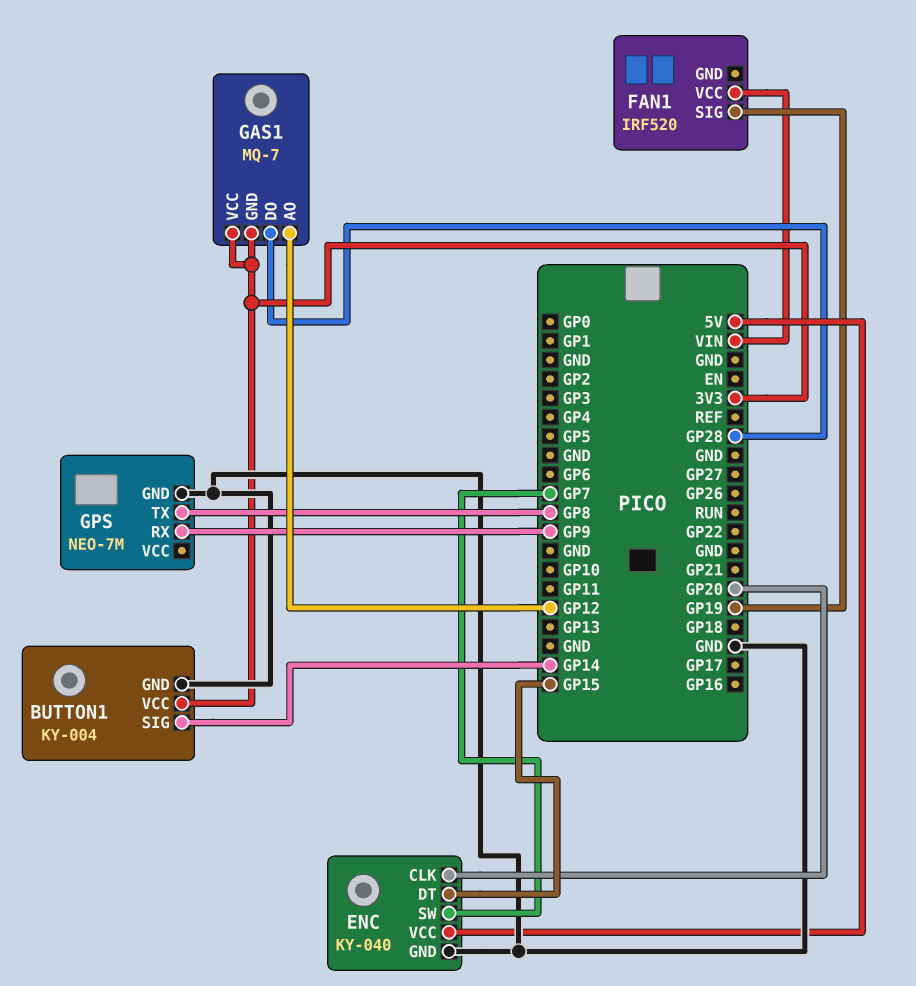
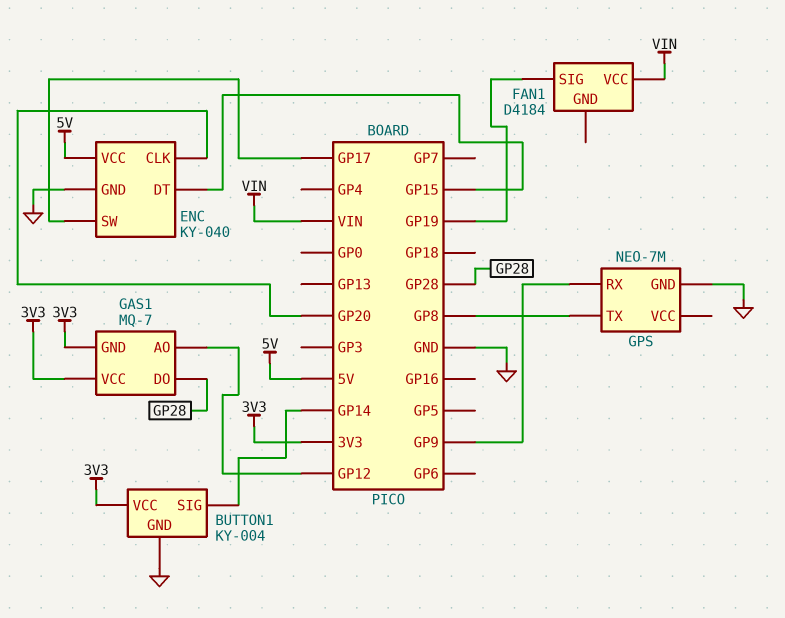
ENC pin SW: GP7 -> GP17
FAN1: IRF520 -> D4184

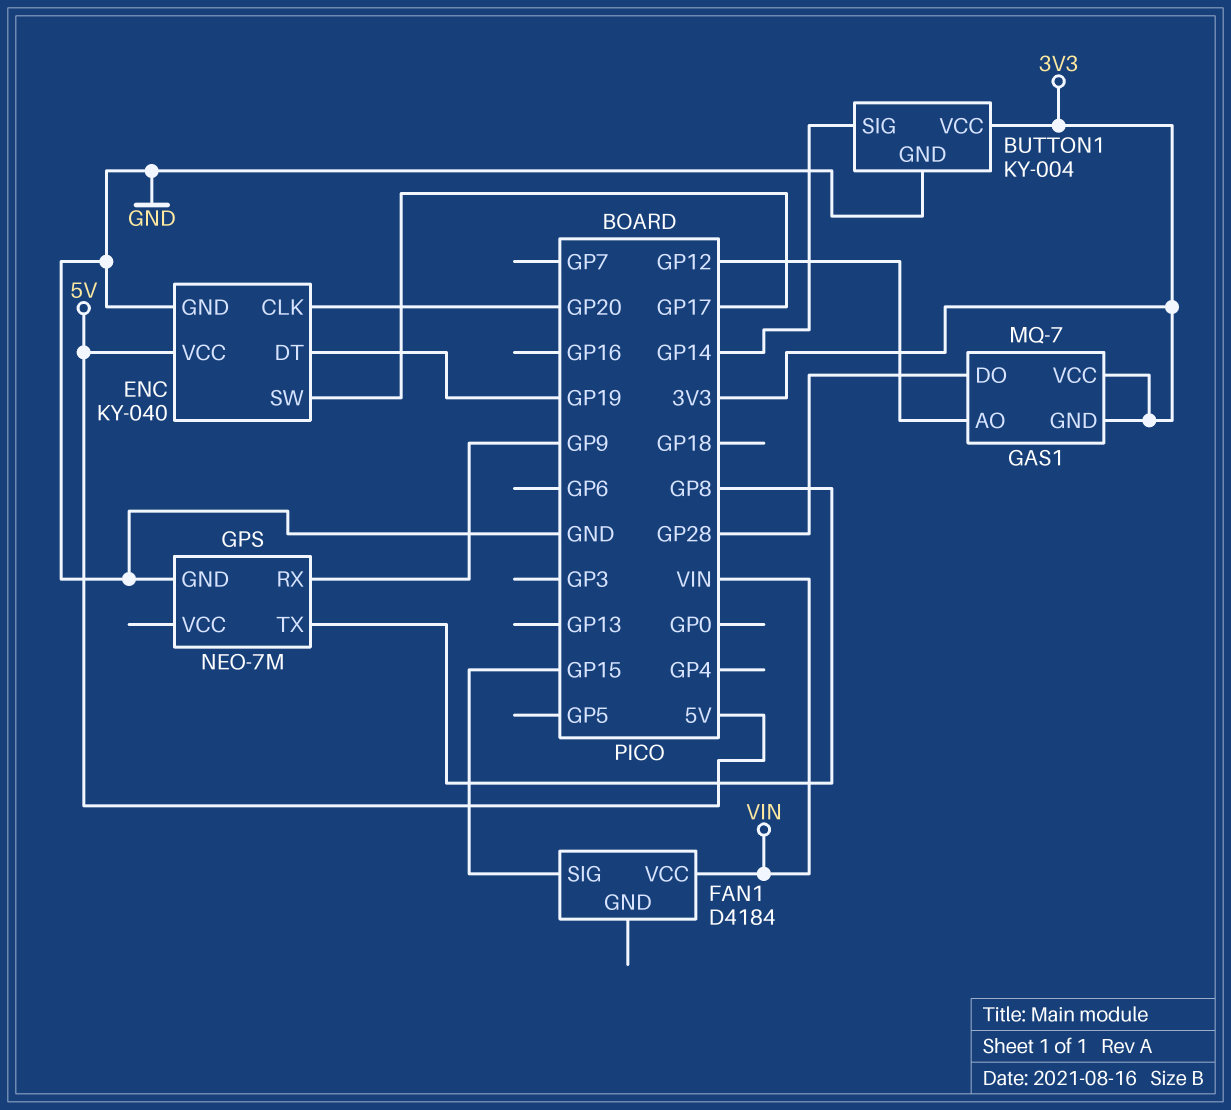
ENC pin DT: GP15 -> GP19
FAN1 pin SIG: GP19 -> GP15

